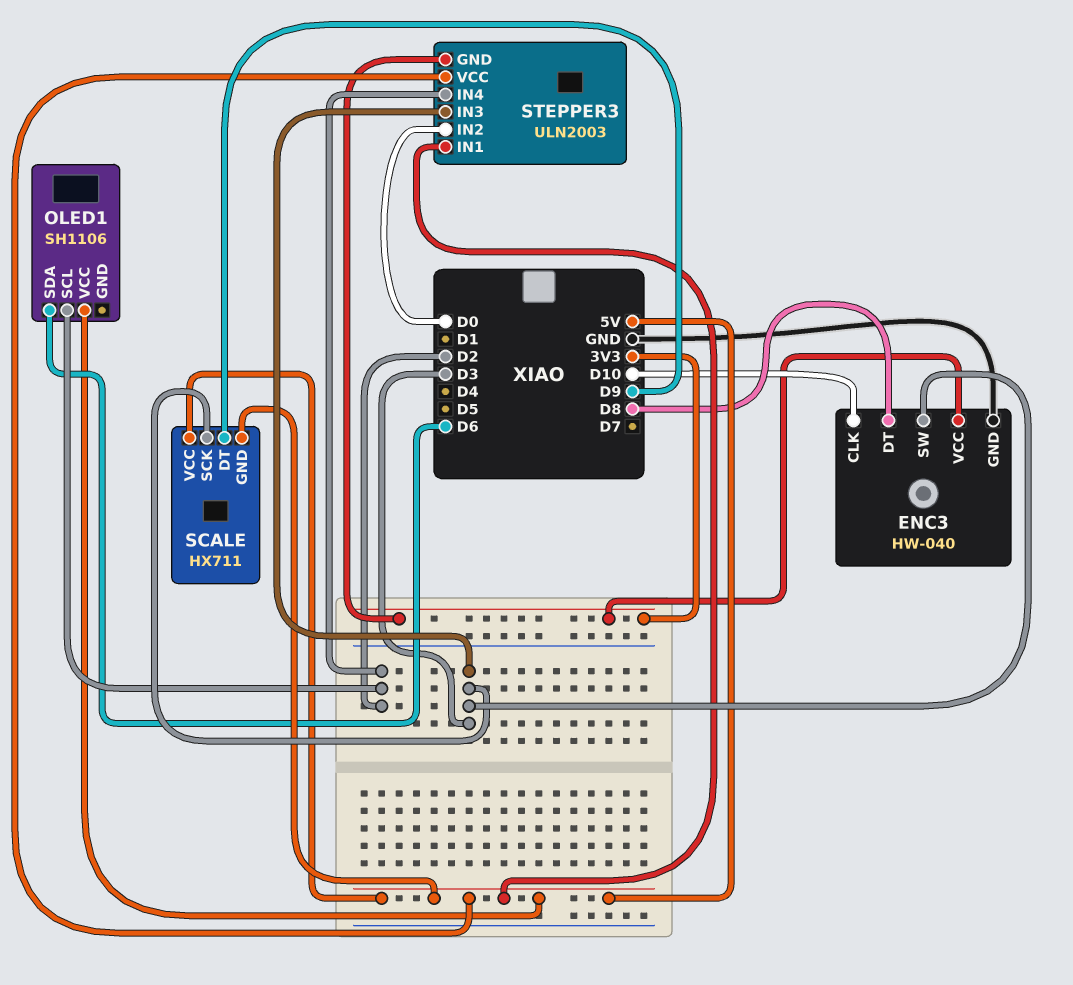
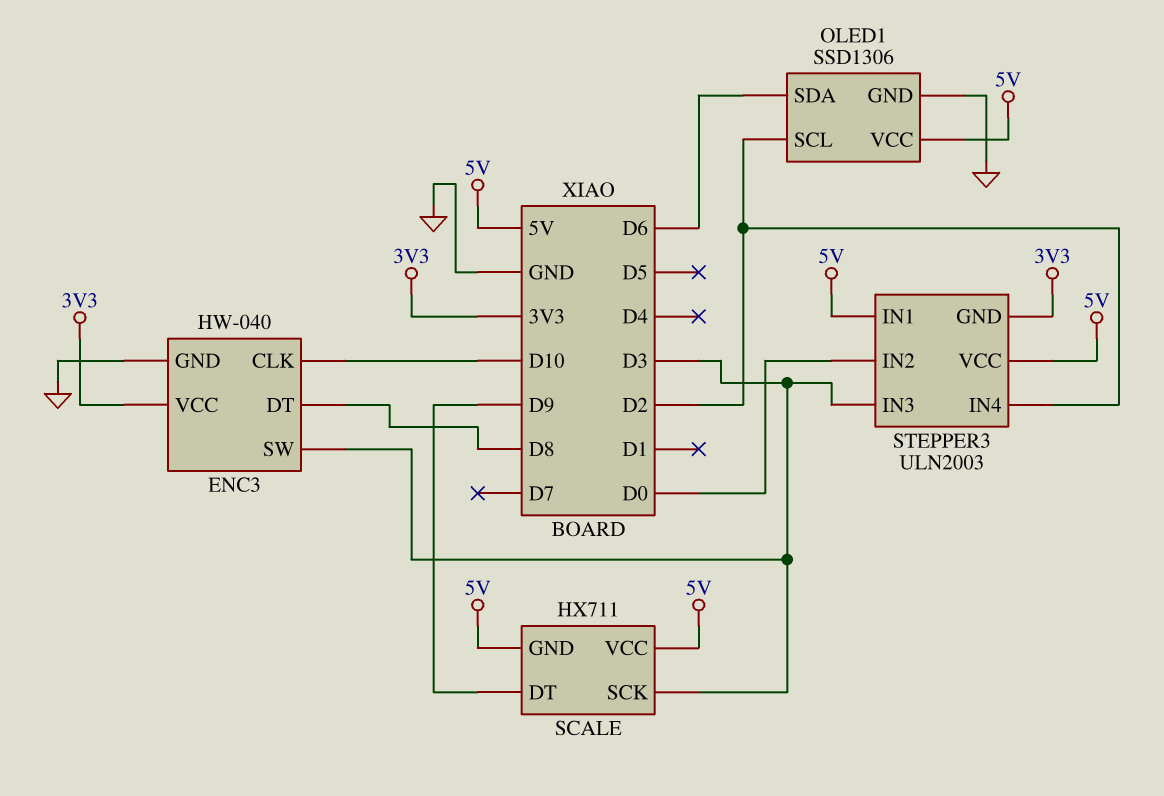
OLED1: SH1106 -> SSD1306
OLED1 pin GND: none -> GND

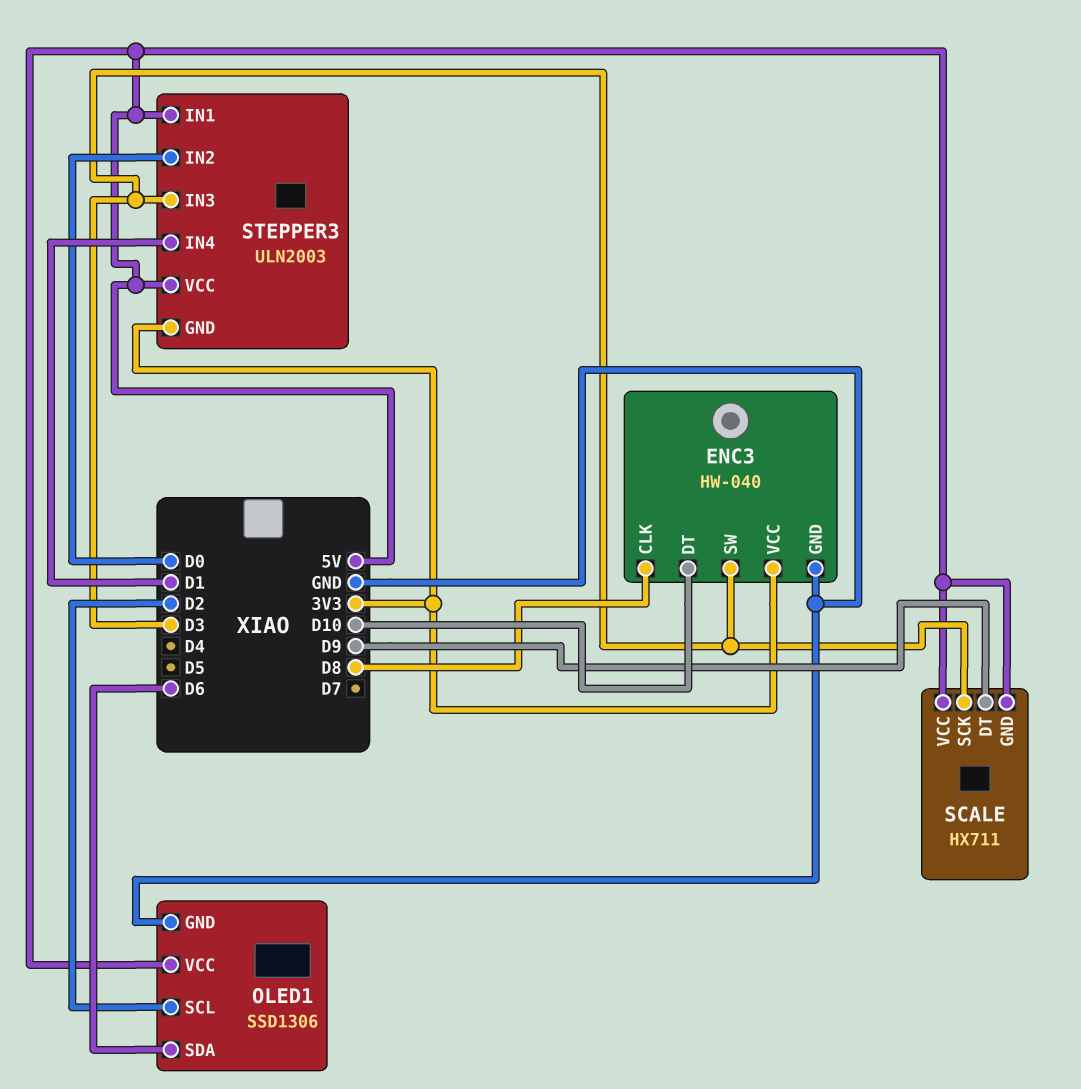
ENC3 pin CLK: D10 -> D8
ENC3 pin DT: D8 -> D10
STEPPER3 pin IN4: D2 -> D1

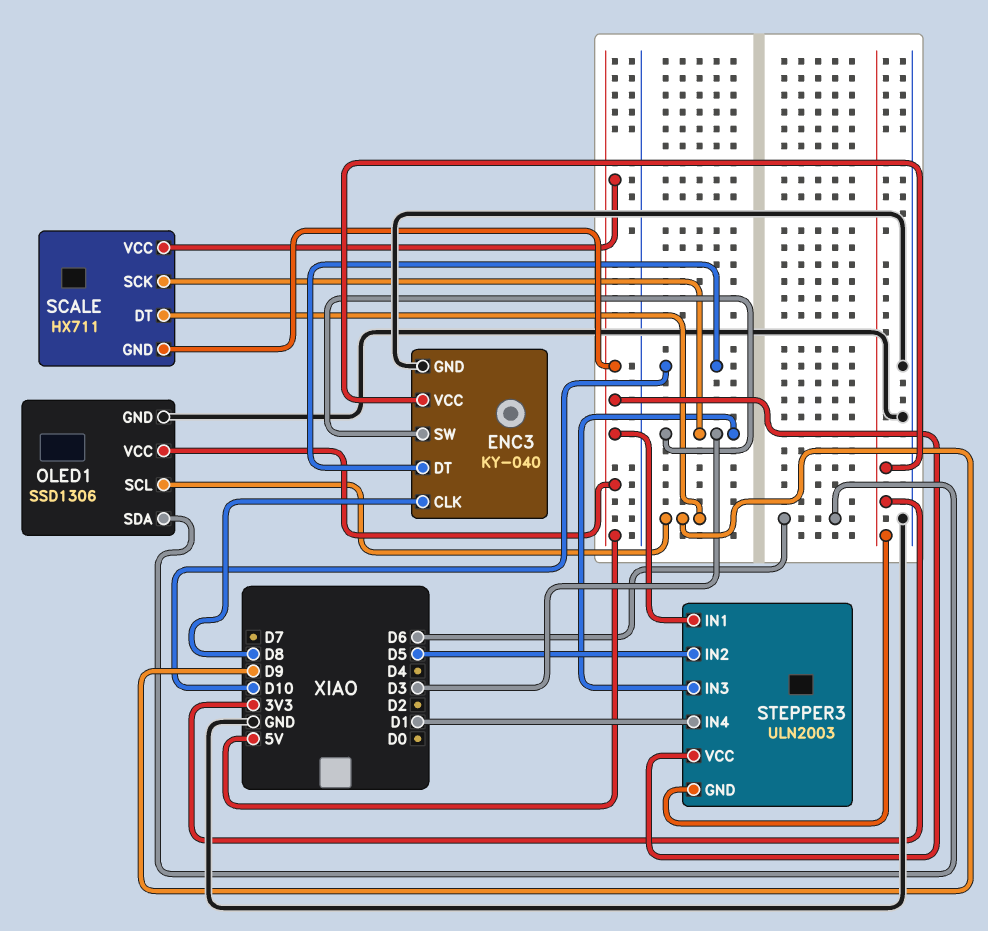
ENC3: HW-040 -> KY-040
OLED1 pin SCL: D2 -> D9
STEPPER3 pin IN2: D0 -> D5

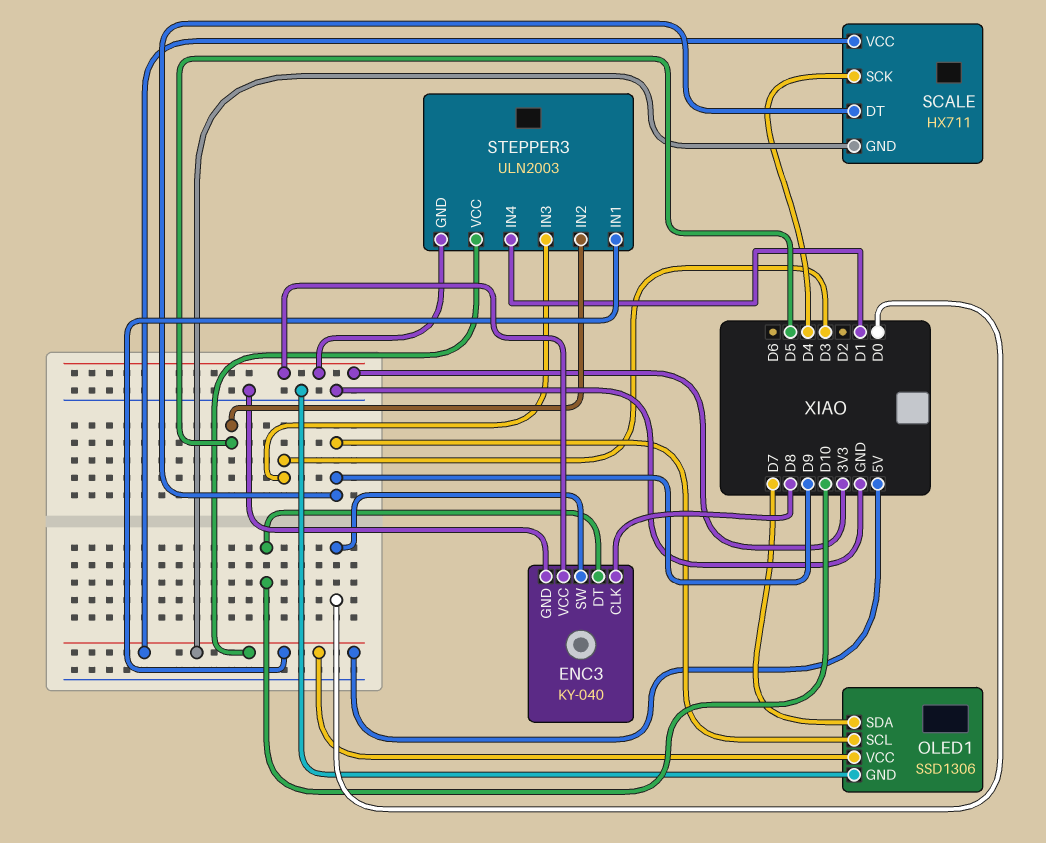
ENC3 pin SW: D3 -> D0
OLED1 pin SDA: D6 -> D7
SCALE pin SCK: D3 -> D4

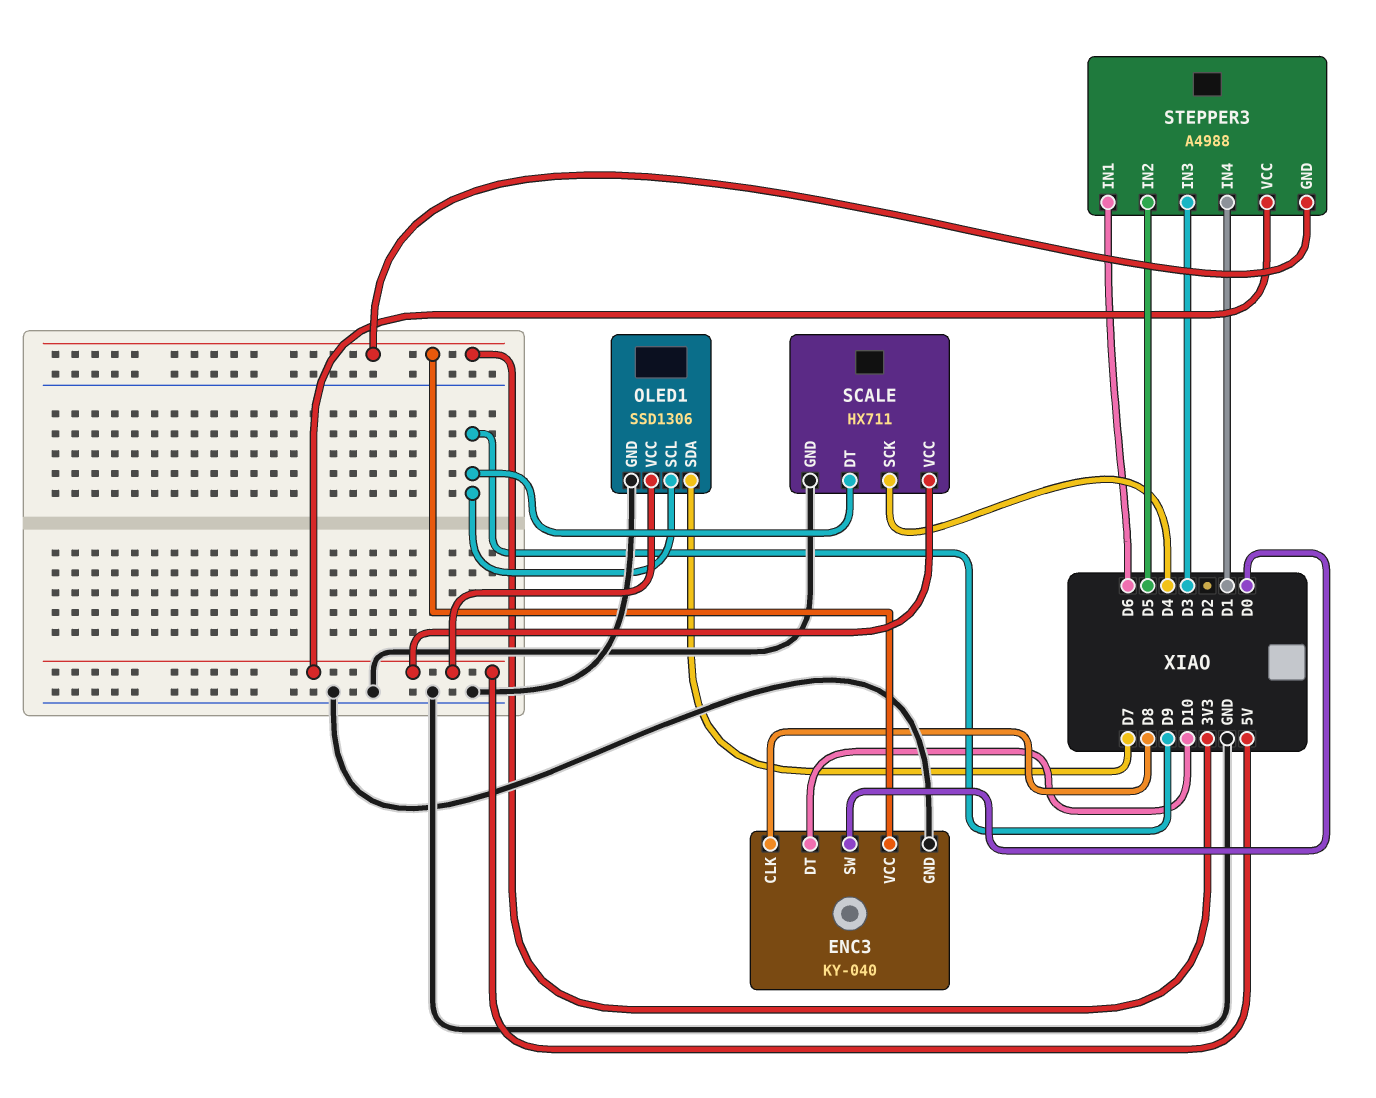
SCALE pin GND: 5V -> GND
STEPPER3: ULN2003 -> A4988
STEPPER3 pin IN1: 5V -> D6

